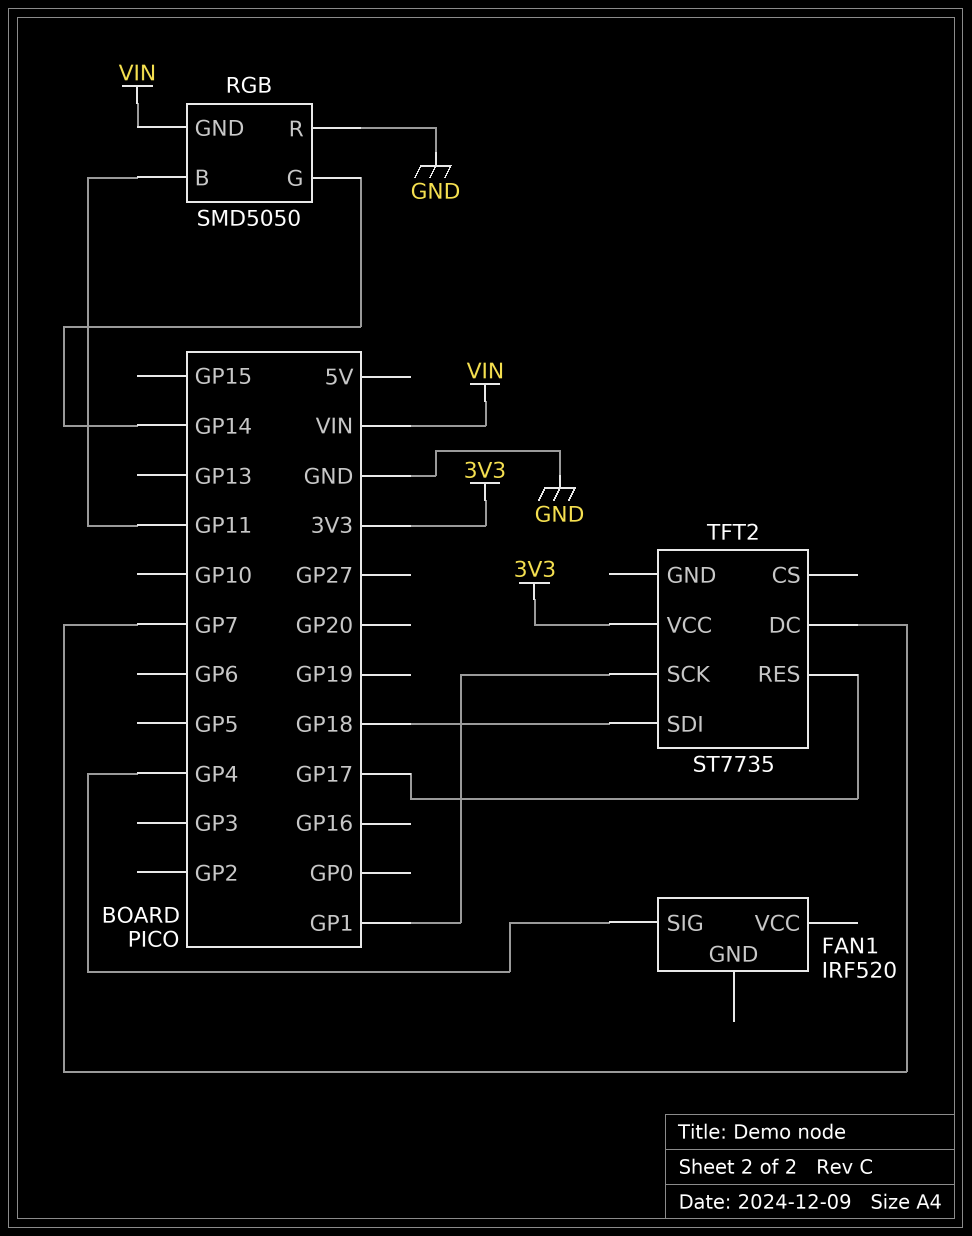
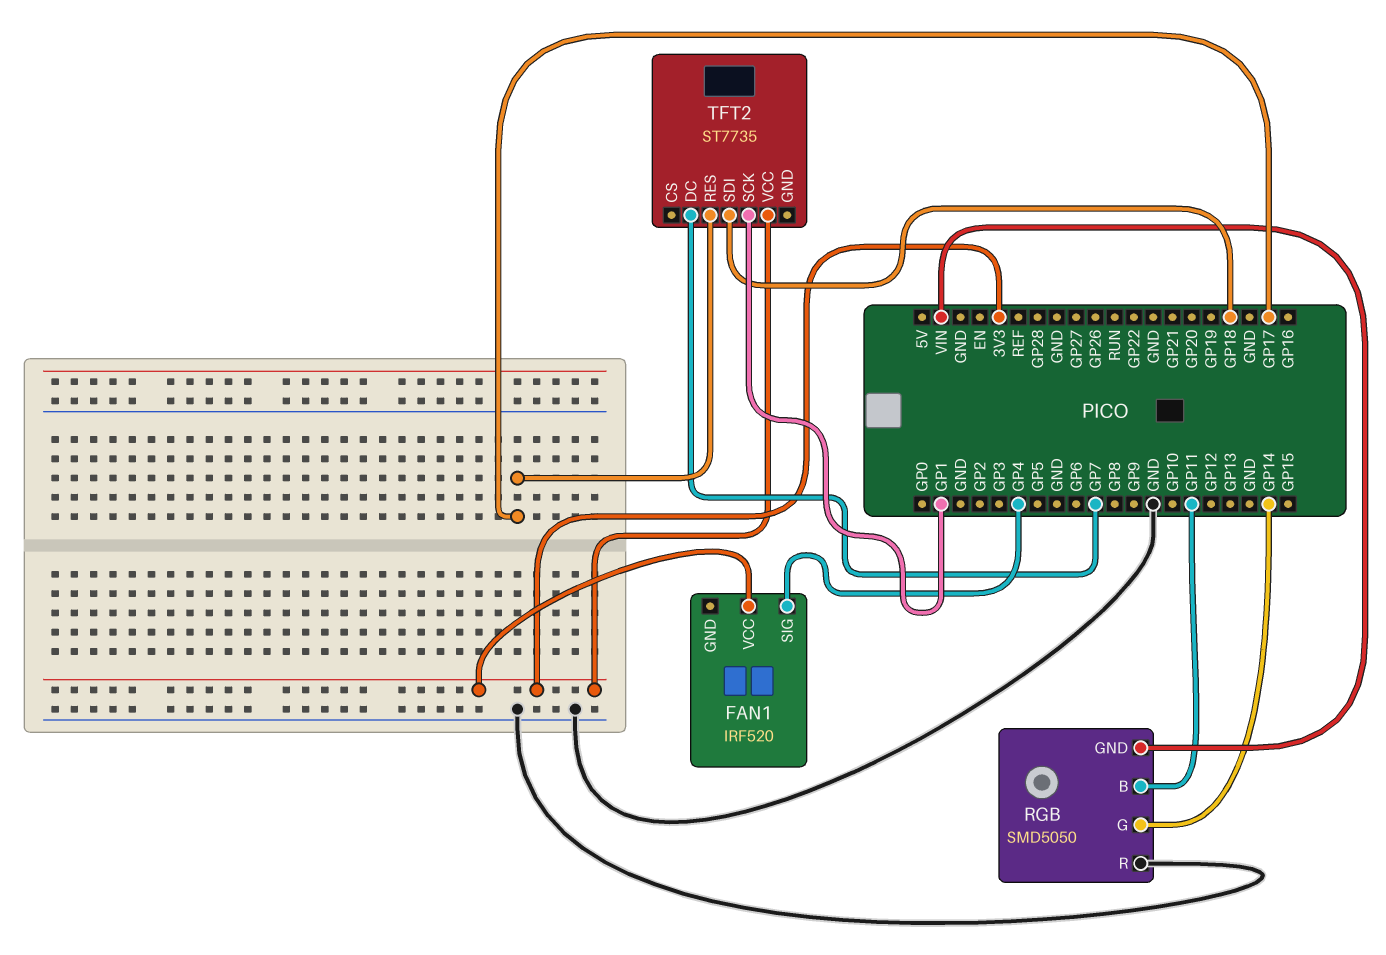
FAN1 pin VCC: none -> 3V3

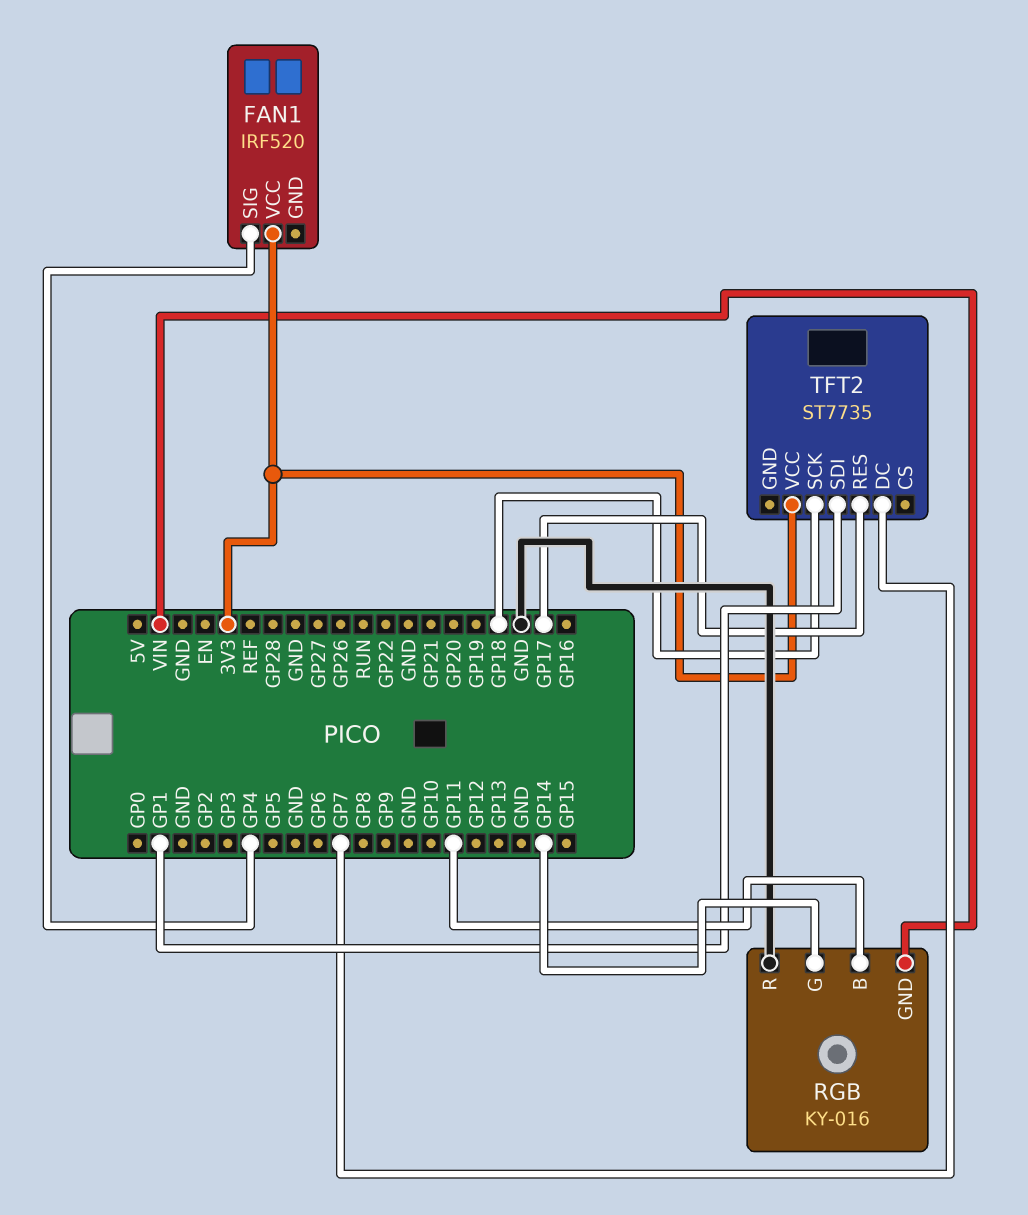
RGB: SMD5050 -> KY-016
TFT2 pin SCK: GP1 -> GP18
TFT2 pin SDI: GP18 -> GP1

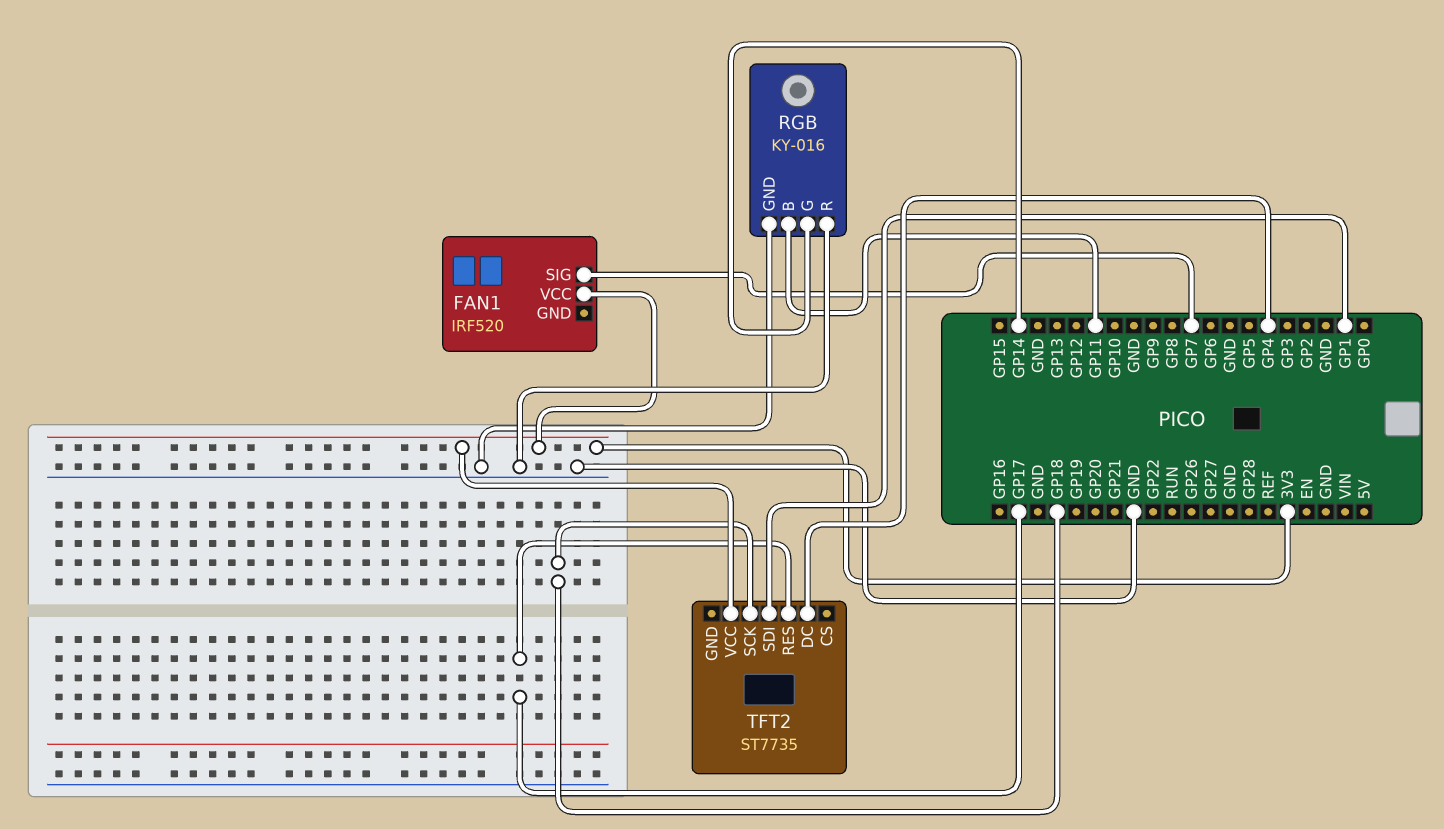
FAN1 pin SIG: GP4 -> GP7
RGB pin GND: VIN -> GND
TFT2 pin DC: GP7 -> GP4

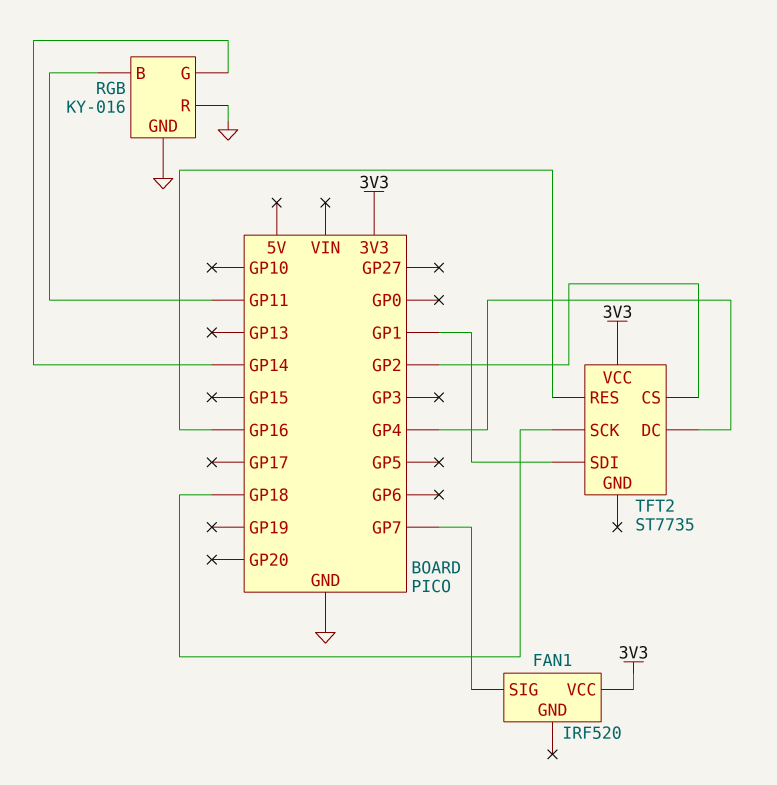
TFT2 pin CS: none -> GP2
TFT2 pin RES: GP17 -> GP16

